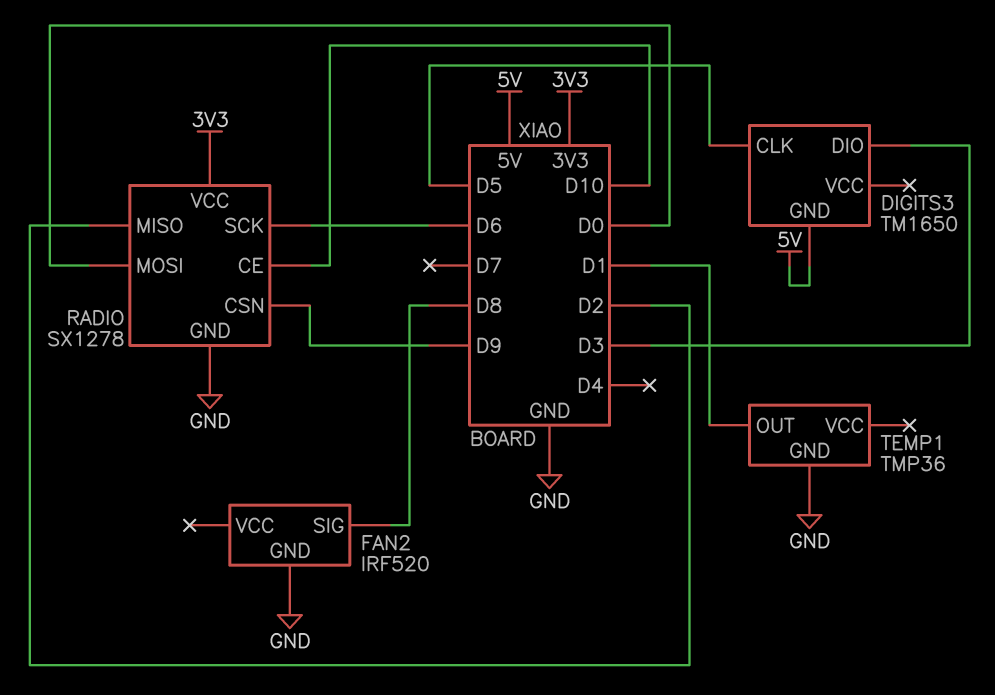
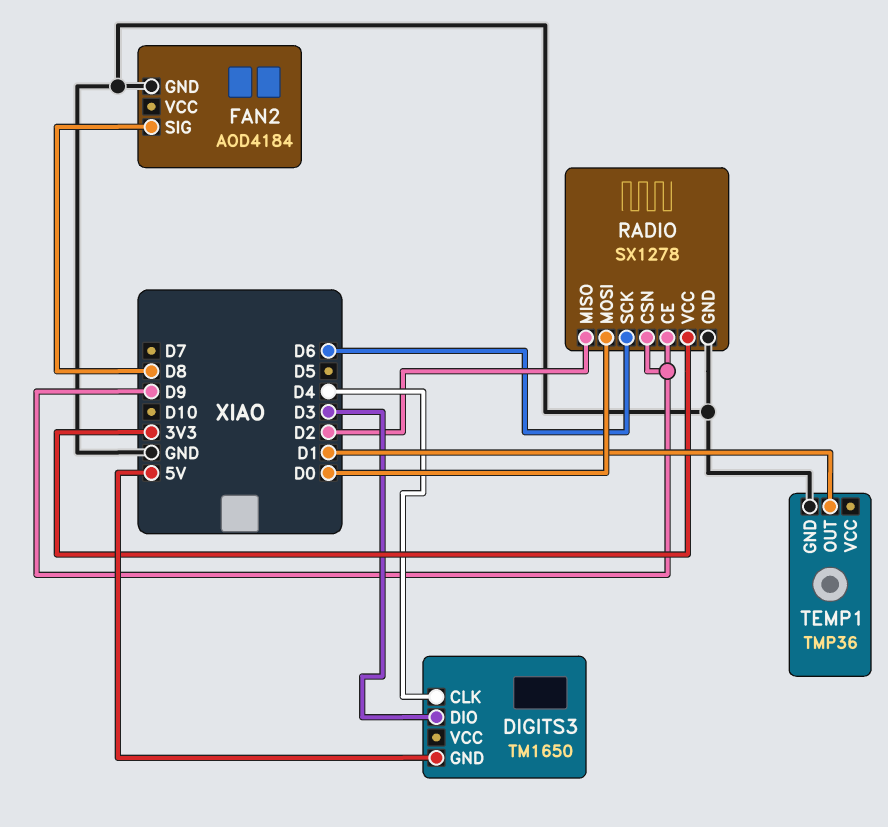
DIGITS3 pin CLK: D5 -> D4
FAN2: IRF520 -> AOD4184
RADIO pin CE: D10 -> D9

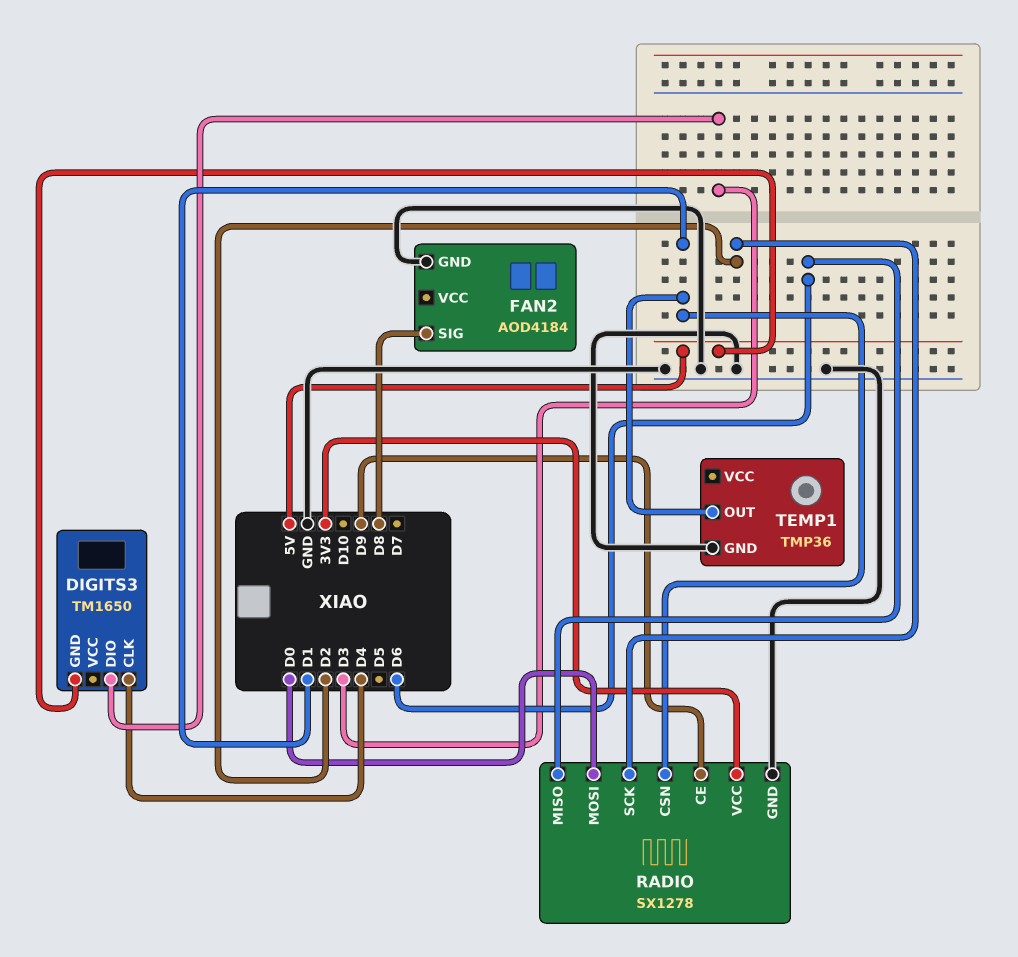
RADIO pin CSN: D9 -> D1
RADIO pin MISO: D2 -> D6
RADIO pin SCK: D6 -> D2

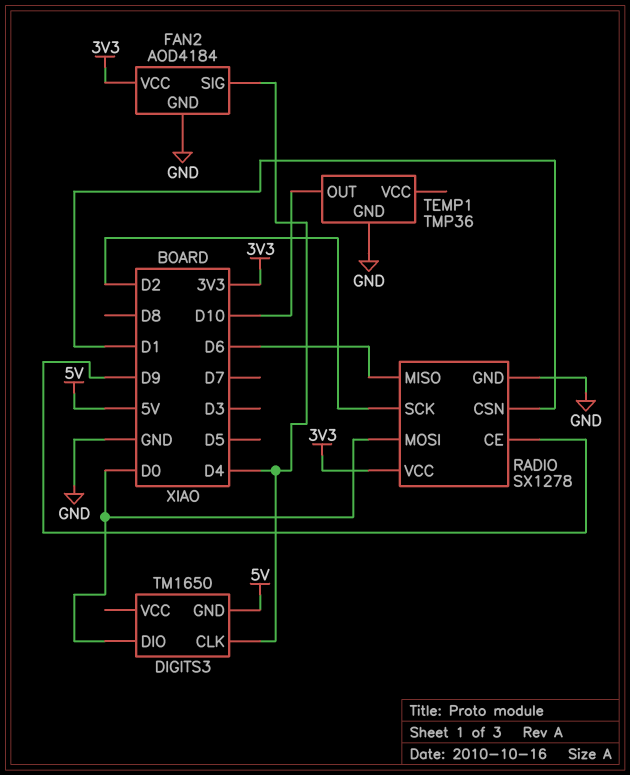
DIGITS3 pin DIO: D3 -> D0
FAN2 pin SIG: D8 -> D4
FAN2 pin VCC: none -> 3V3
TEMP1 pin OUT: D1 -> D10

